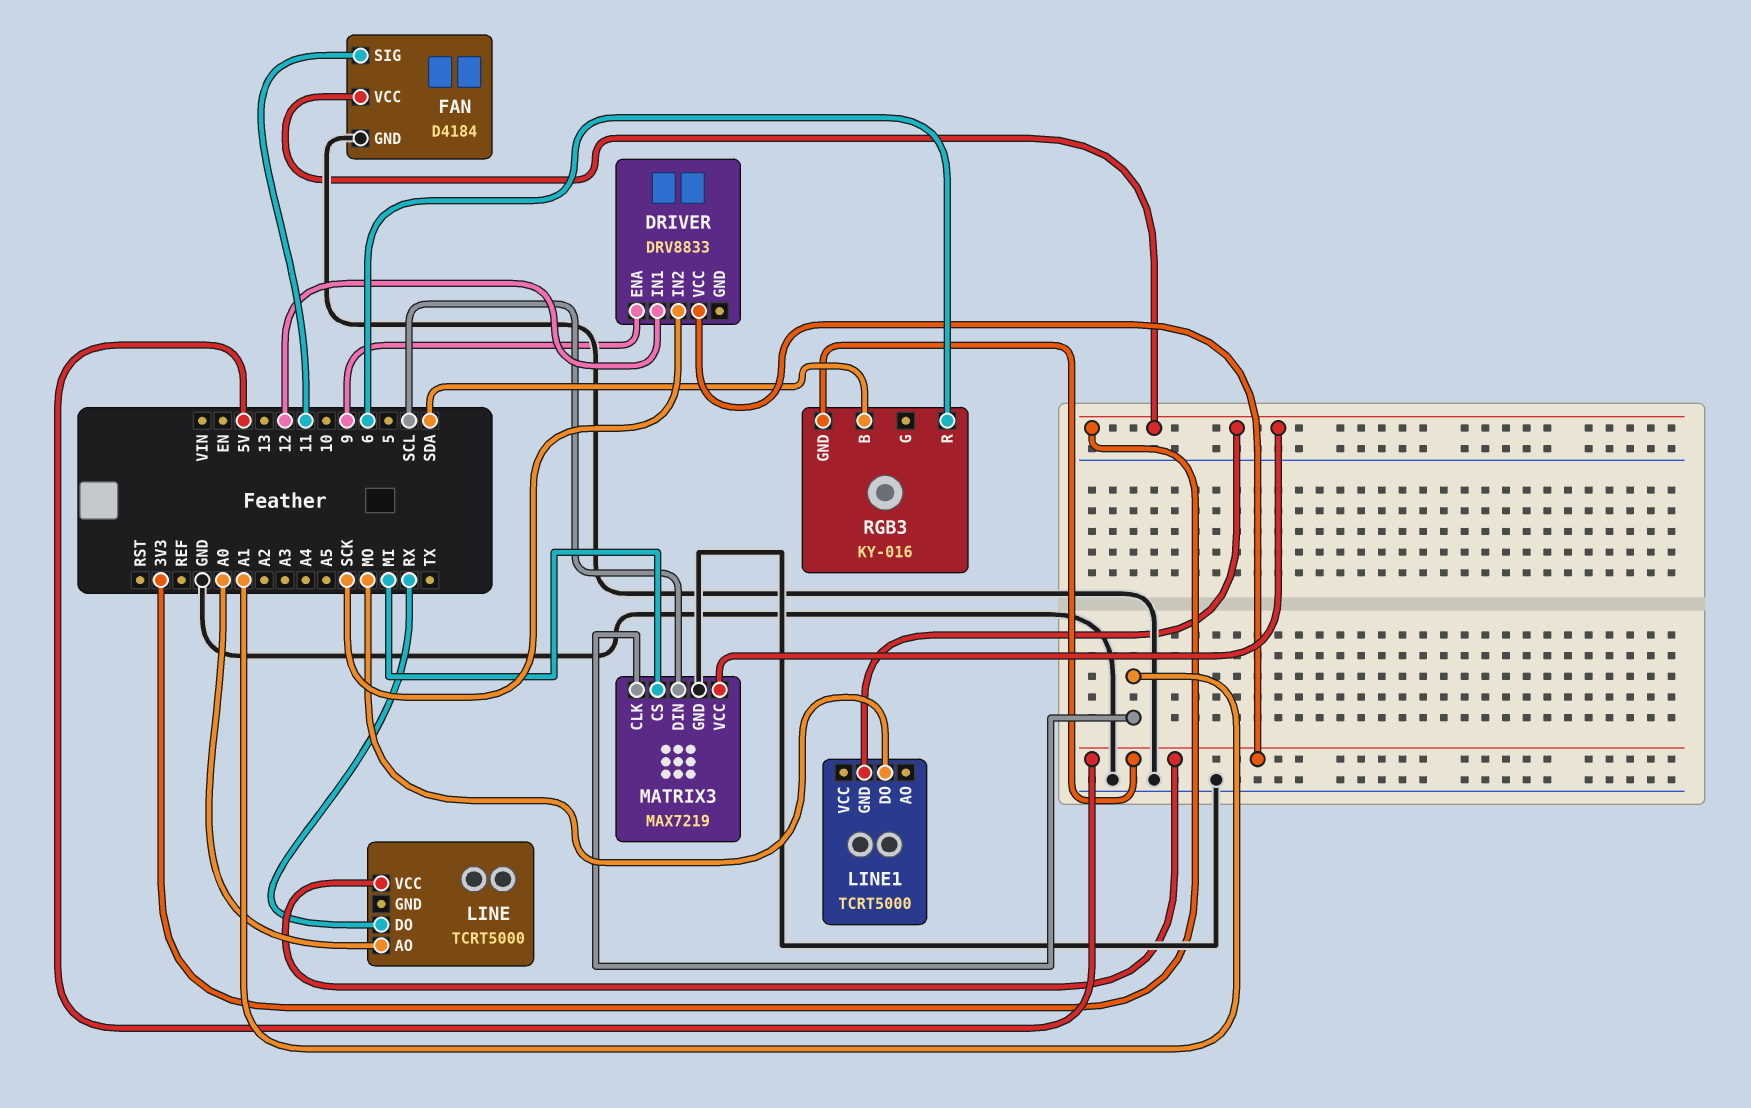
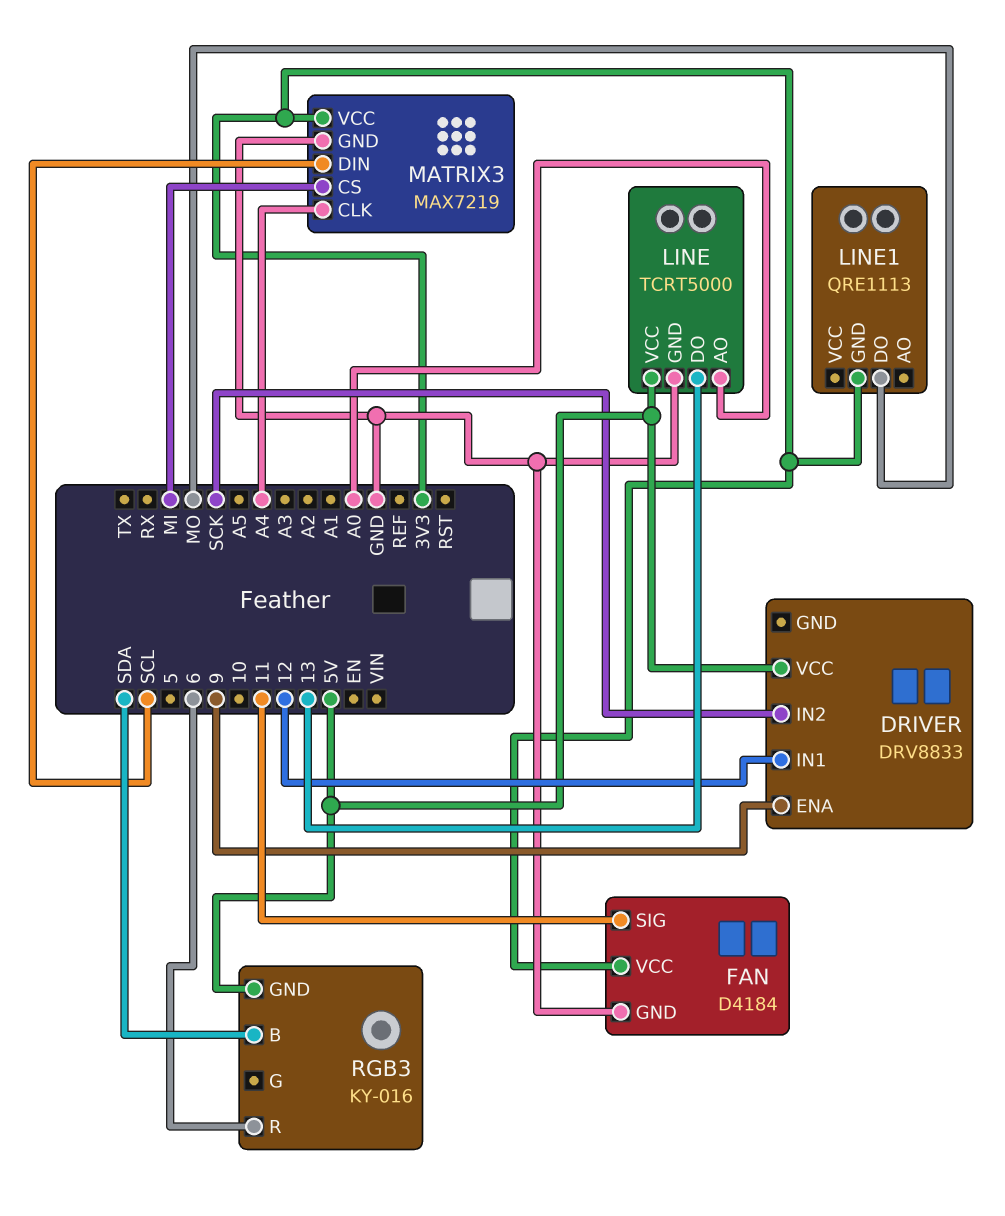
LINE pin DO: RX -> 13
LINE pin GND: none -> GND
LINE1: TCRT5000 -> QRE1113
MATRIX3 pin CLK: A1 -> A4

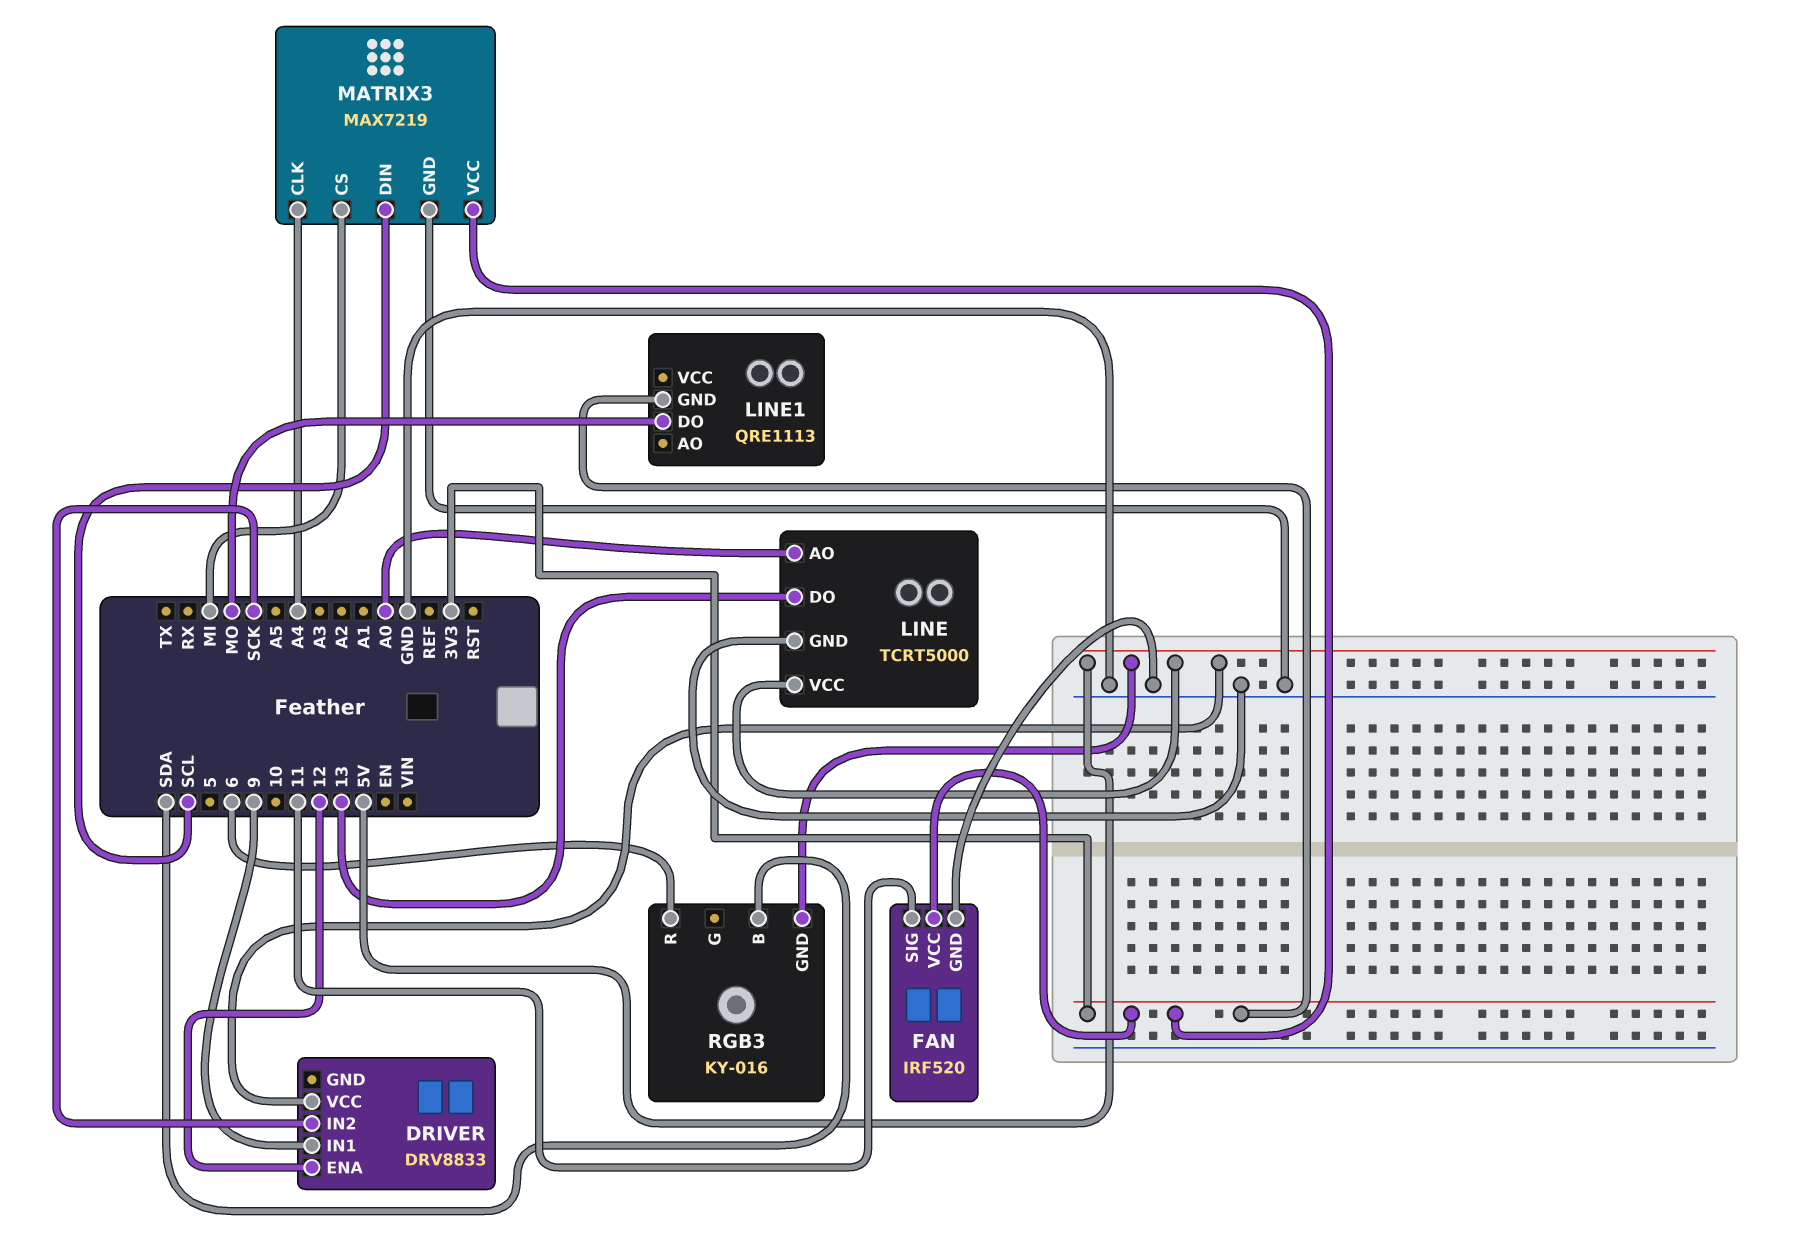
DRIVER pin ENA: 9 -> 12
DRIVER pin IN1: 12 -> 9
FAN: D4184 -> IRF520

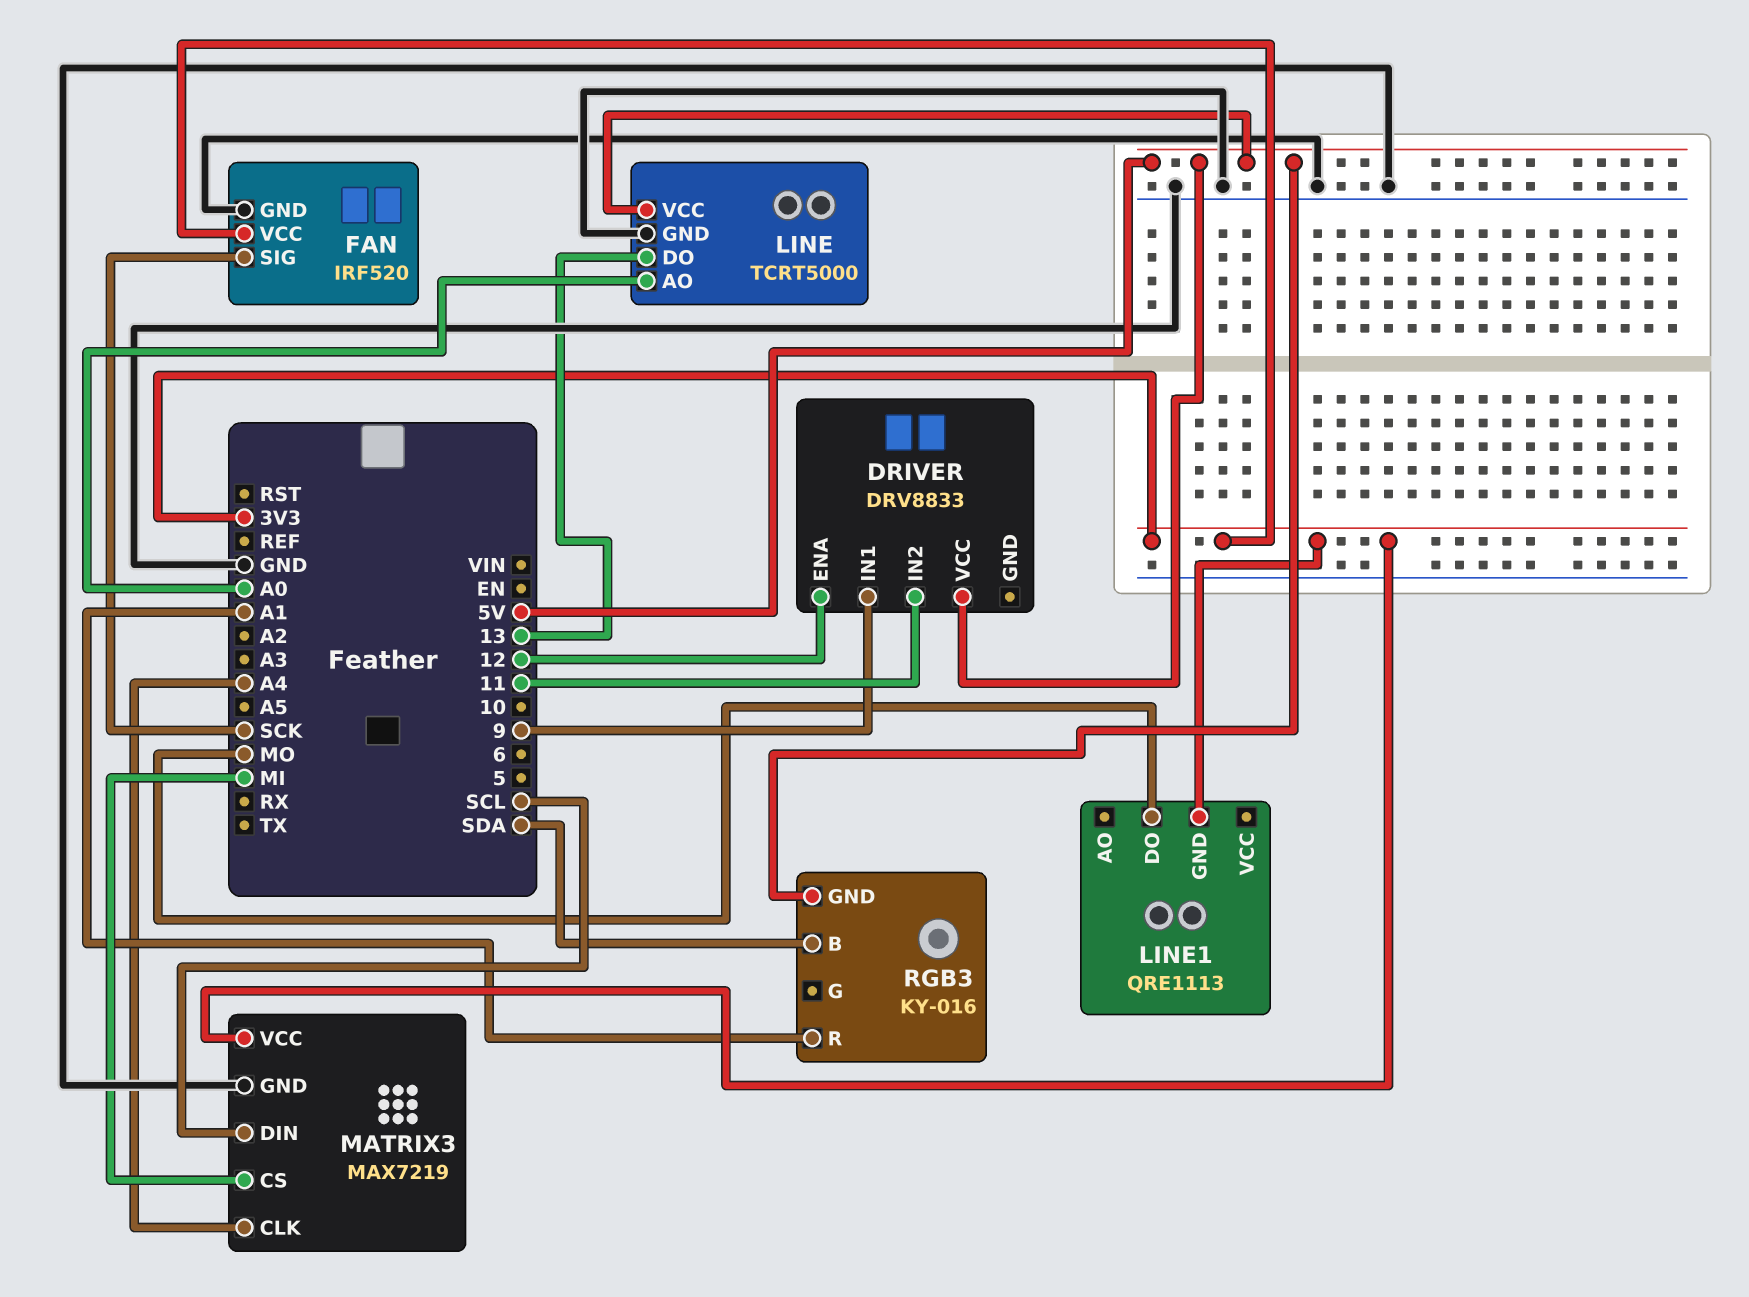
DRIVER pin IN2: SCK -> 11
FAN pin SIG: 11 -> SCK
RGB3 pin R: 6 -> A1

